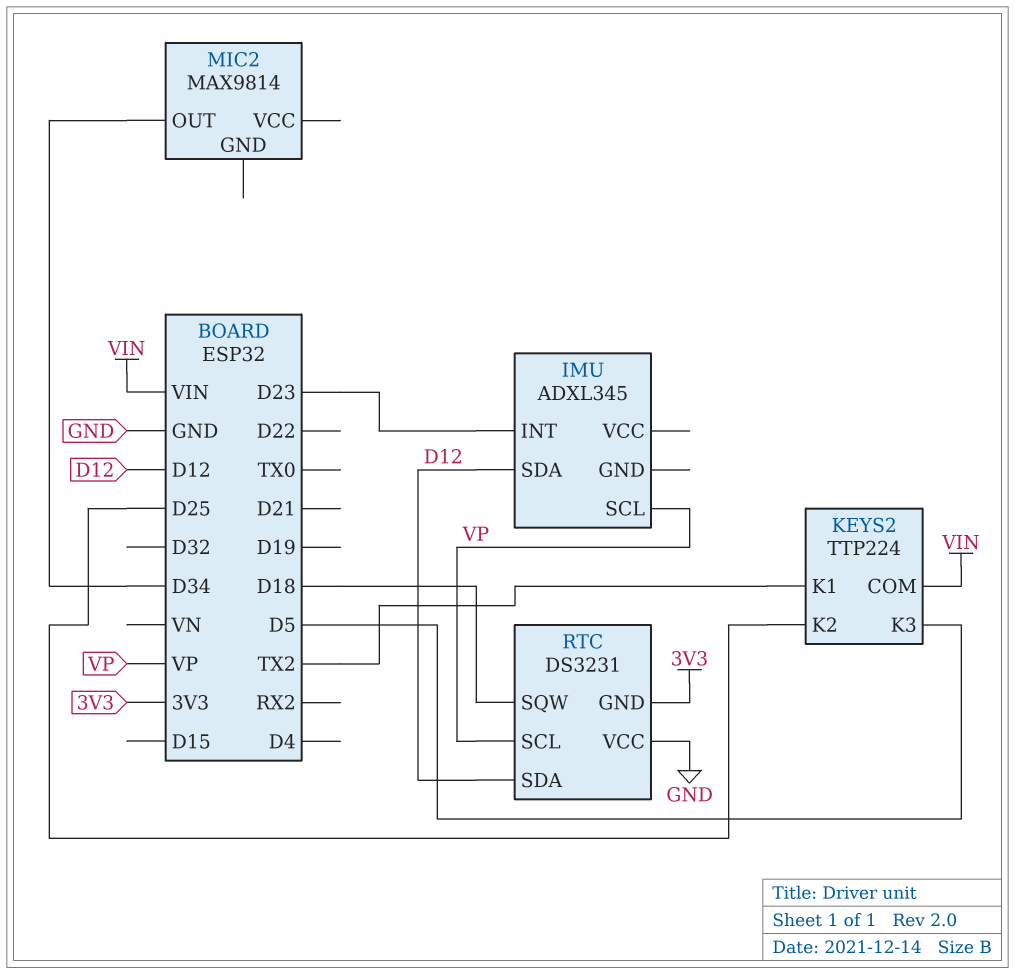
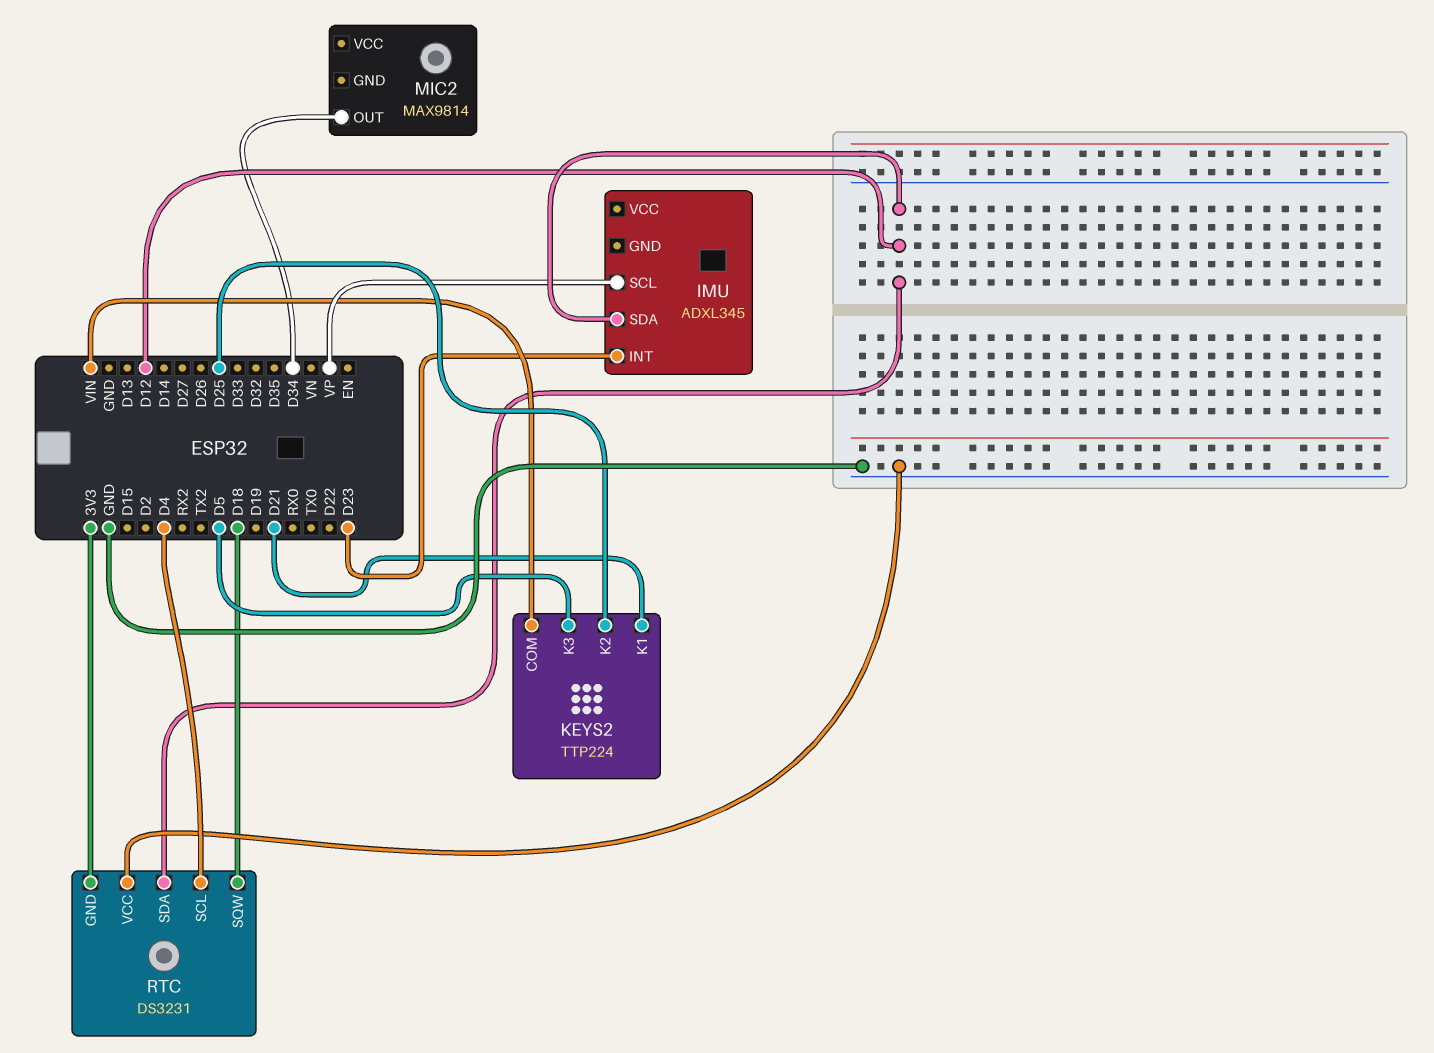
KEYS2 pin K1: TX2 -> D21
RTC pin SCL: VP -> D4

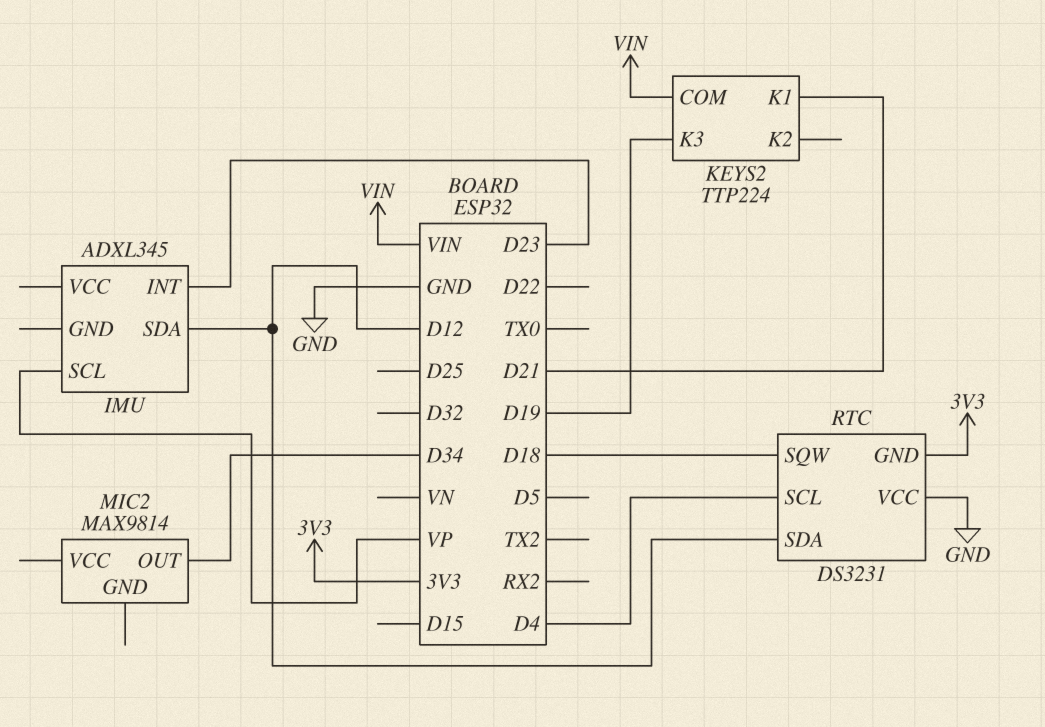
KEYS2 pin K2: D25 -> none
KEYS2 pin K3: D5 -> D19

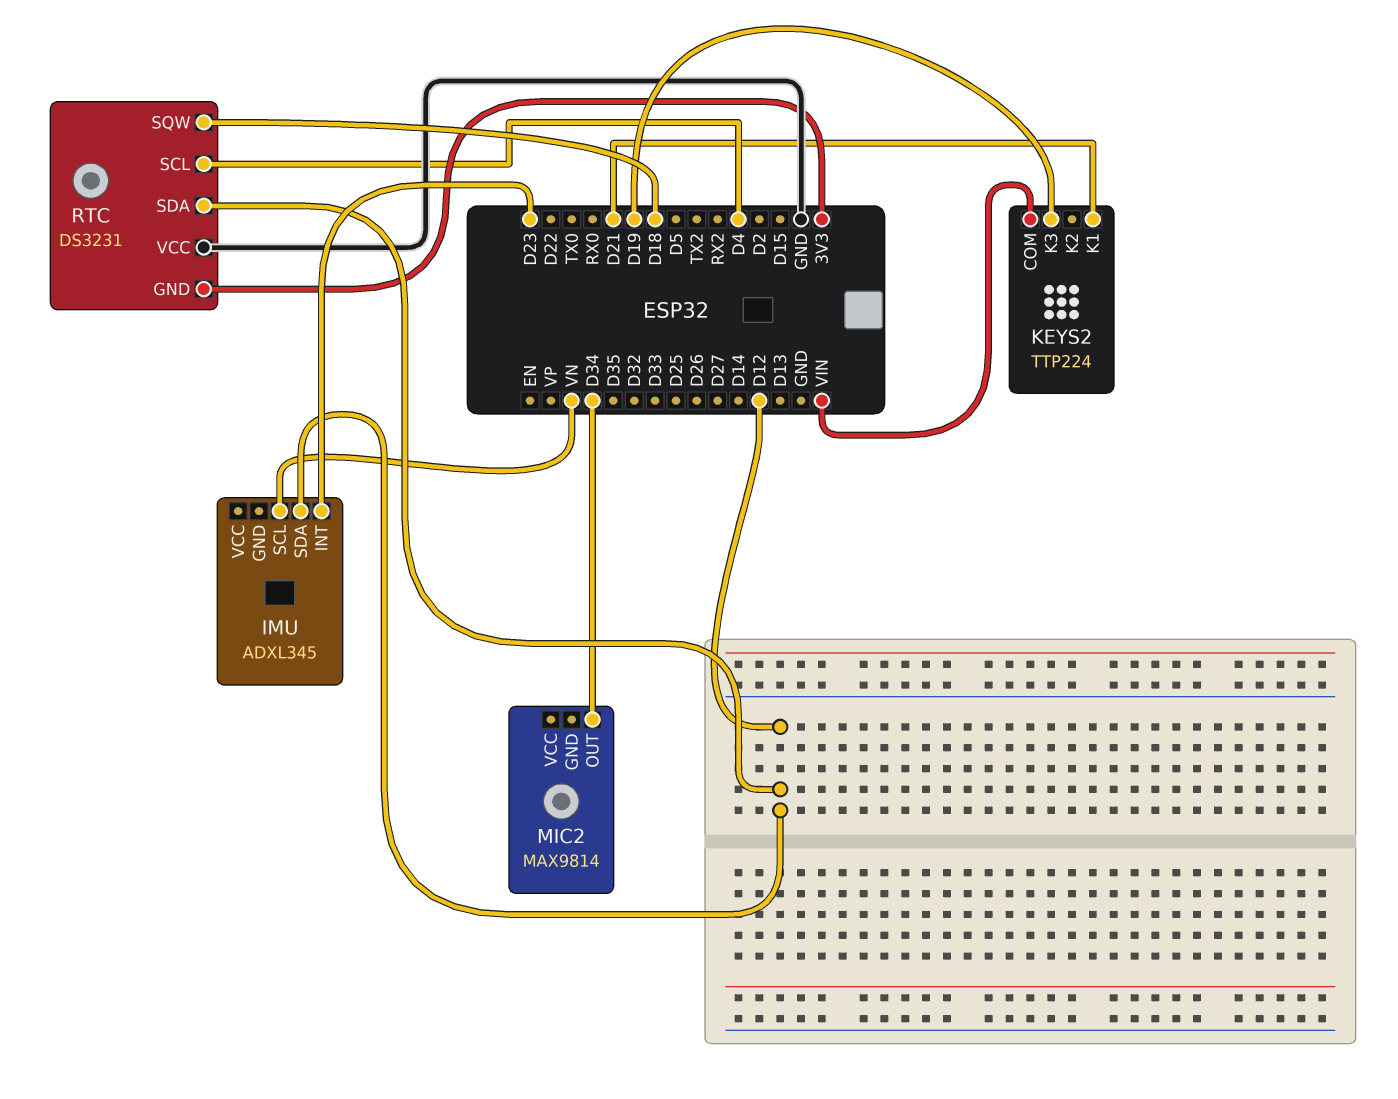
IMU pin SCL: VP -> VN

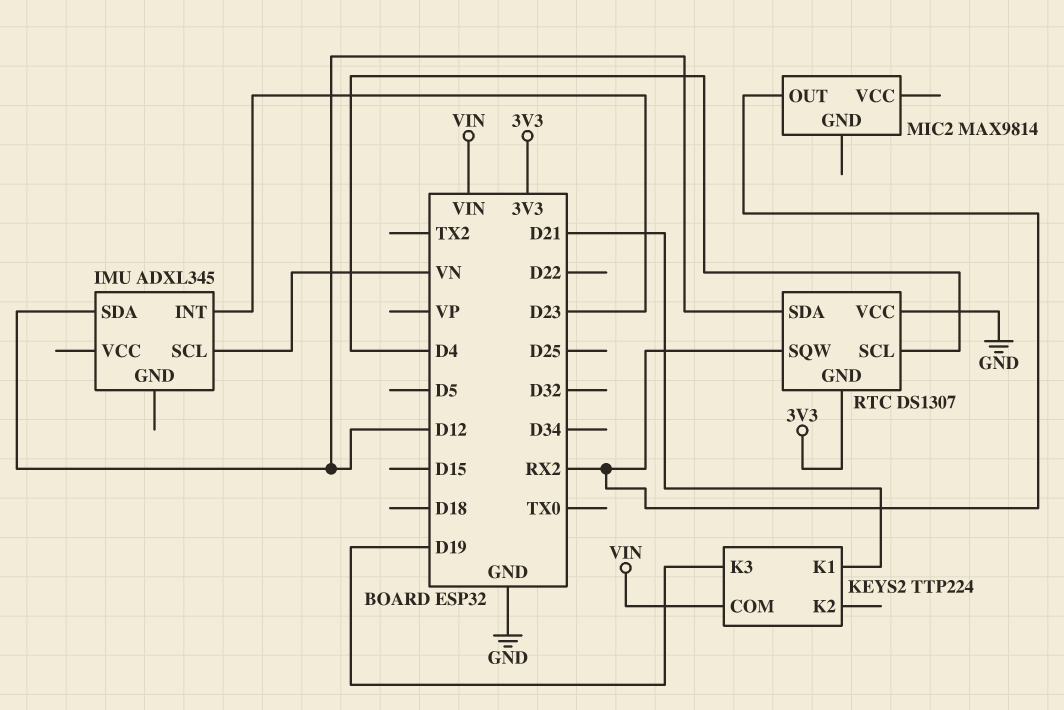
MIC2 pin OUT: D34 -> RX2
RTC: DS3231 -> DS1307
RTC pin SQW: D18 -> RX2

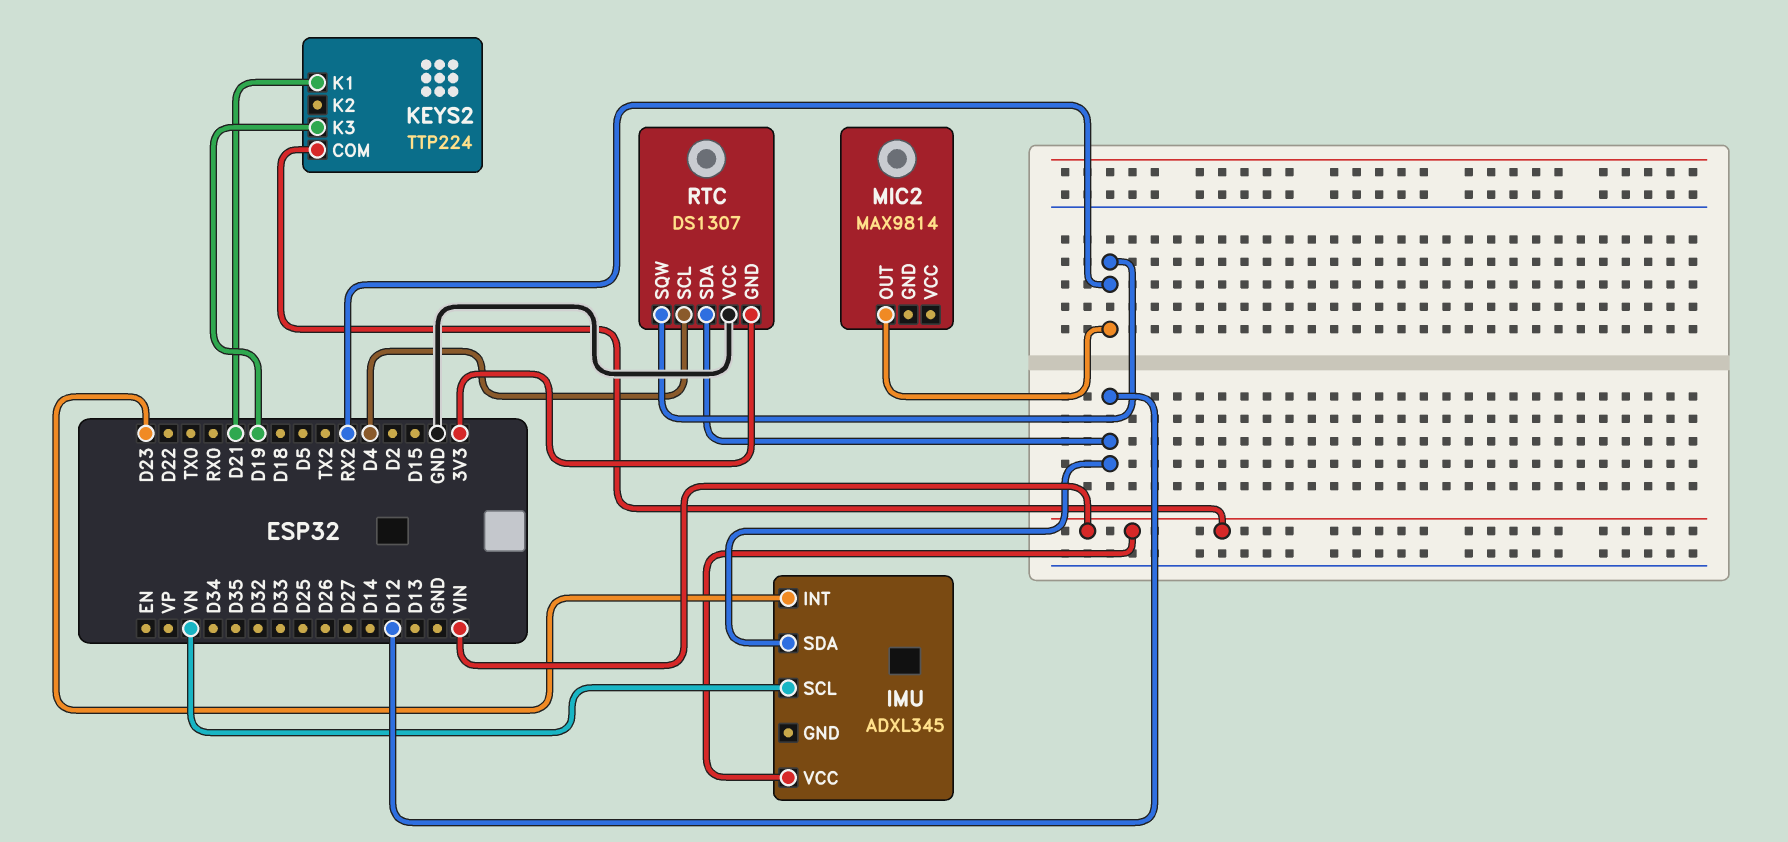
IMU pin VCC: none -> VIN

